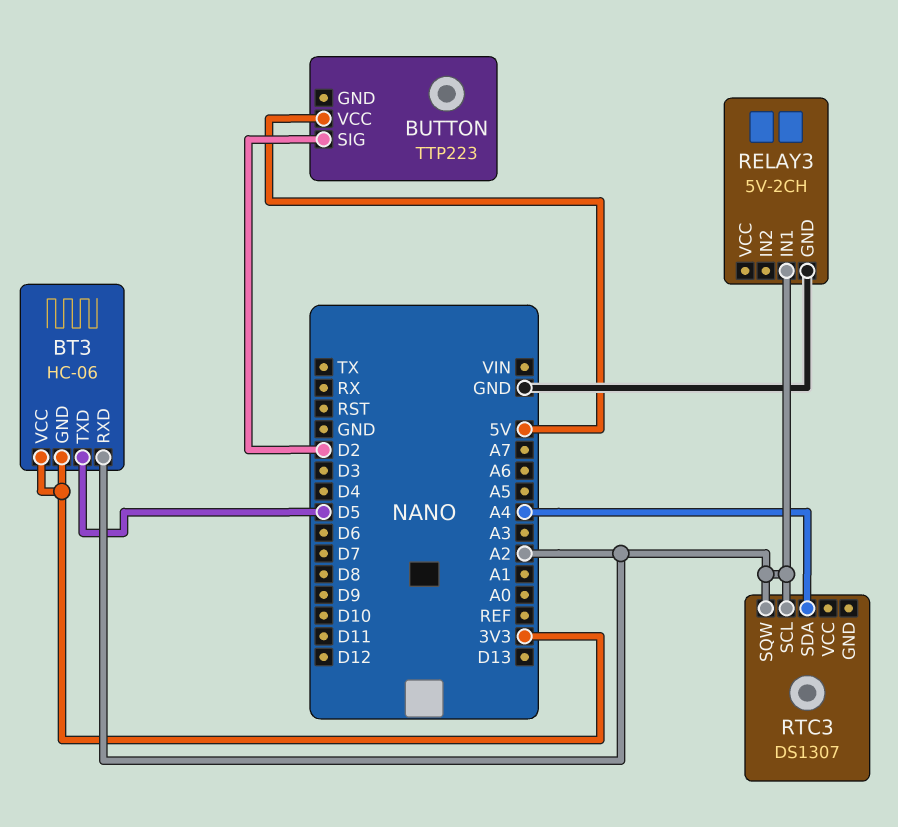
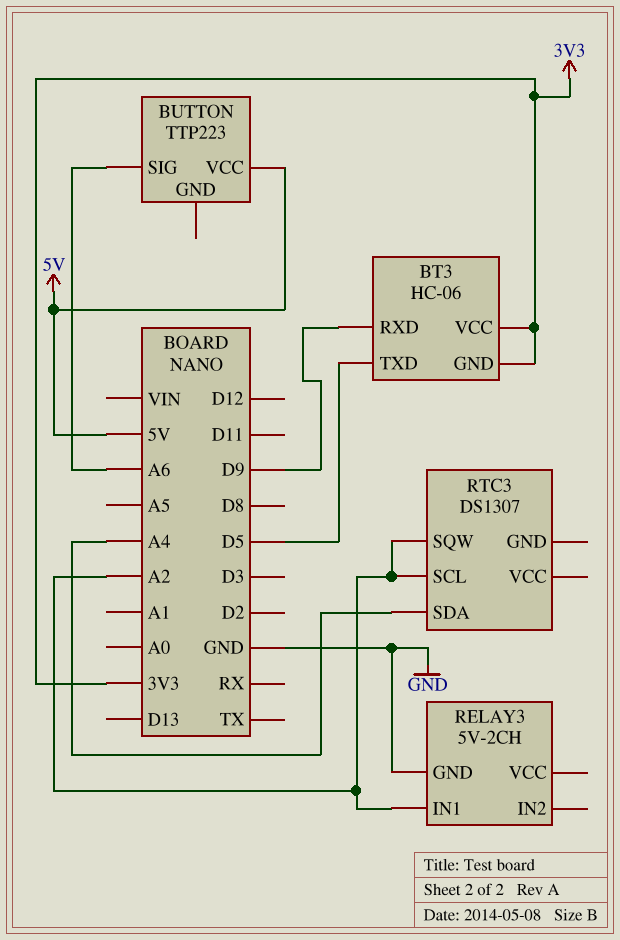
BT3 pin RXD: A2 -> D9
BUTTON pin SIG: D2 -> A6

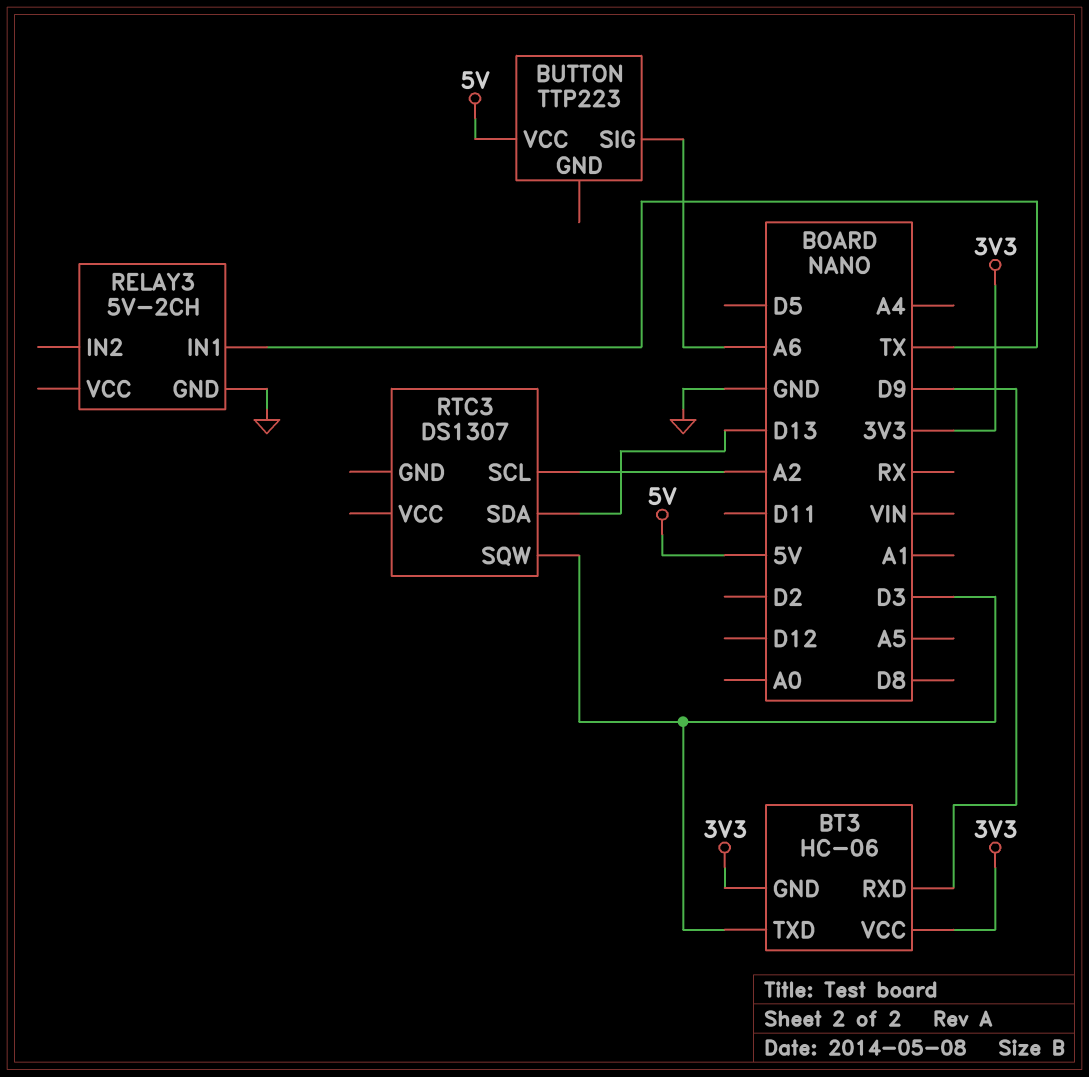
BT3 pin TXD: D5 -> D3
RELAY3 pin IN1: A2 -> TX
RTC3 pin SDA: A4 -> D13
RTC3 pin SQW: A2 -> D3

